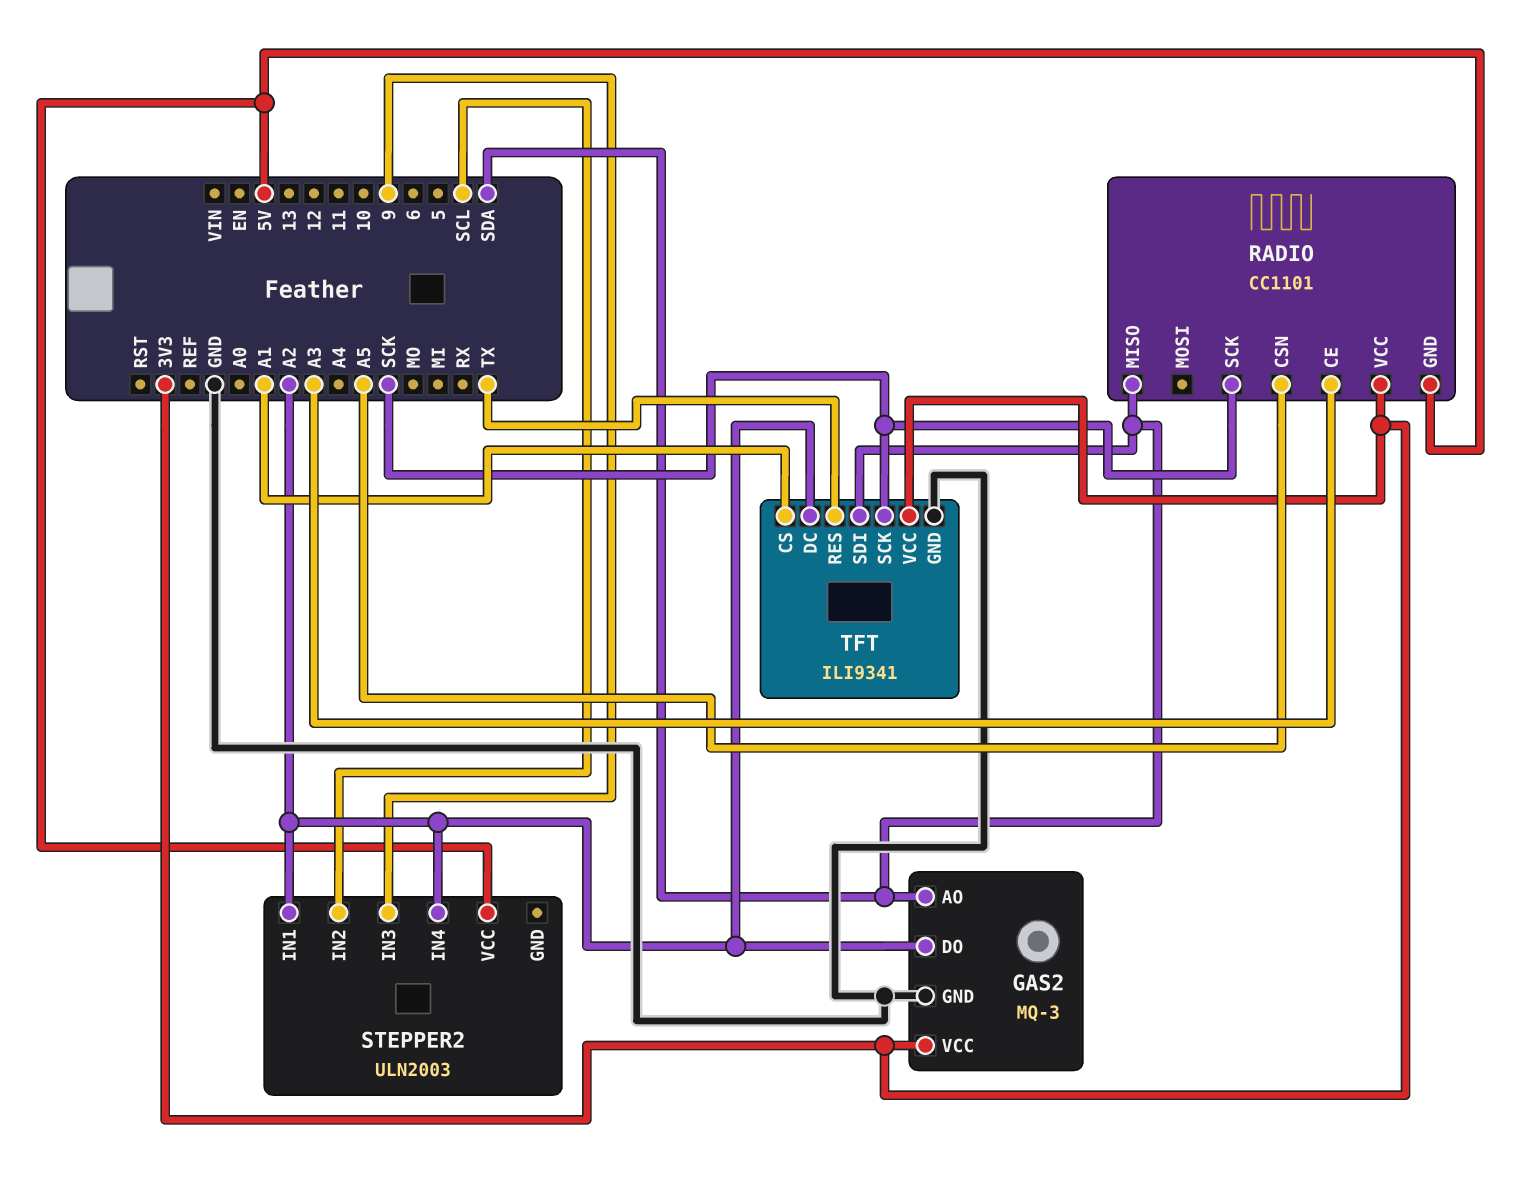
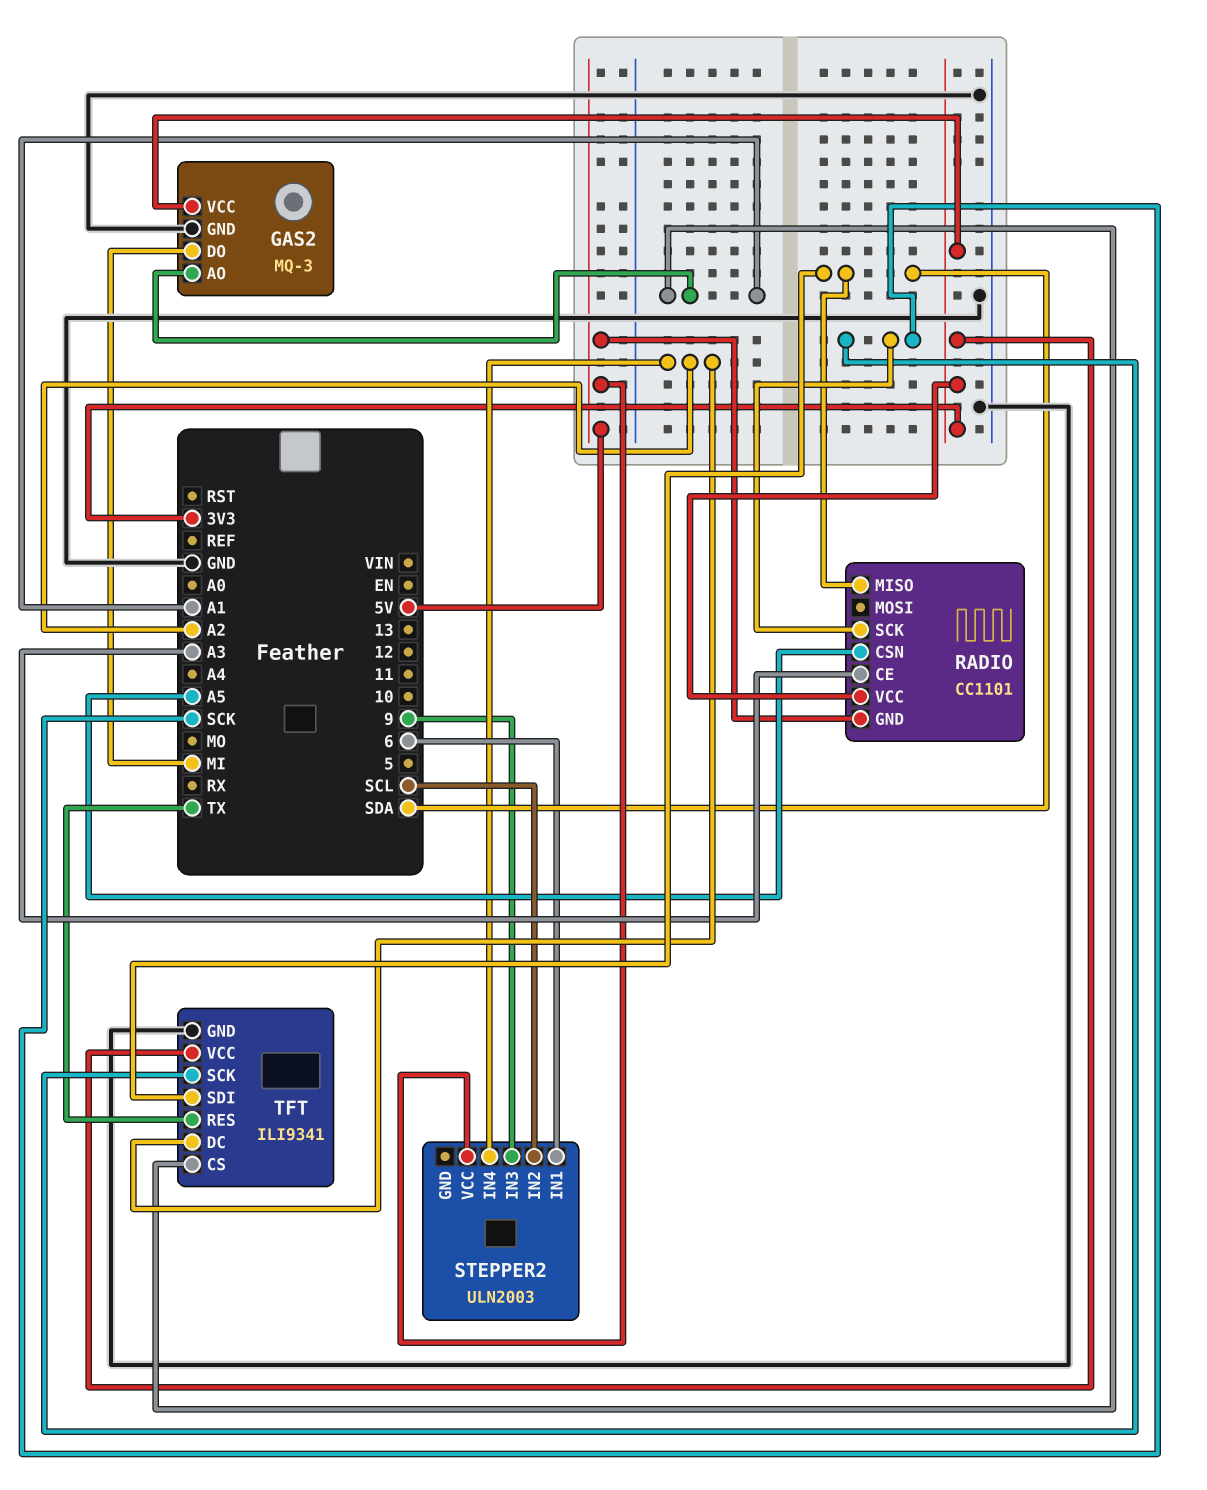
GAS2 pin AO: SDA -> A1
GAS2 pin DO: A2 -> MI
STEPPER2 pin IN1: A2 -> 6

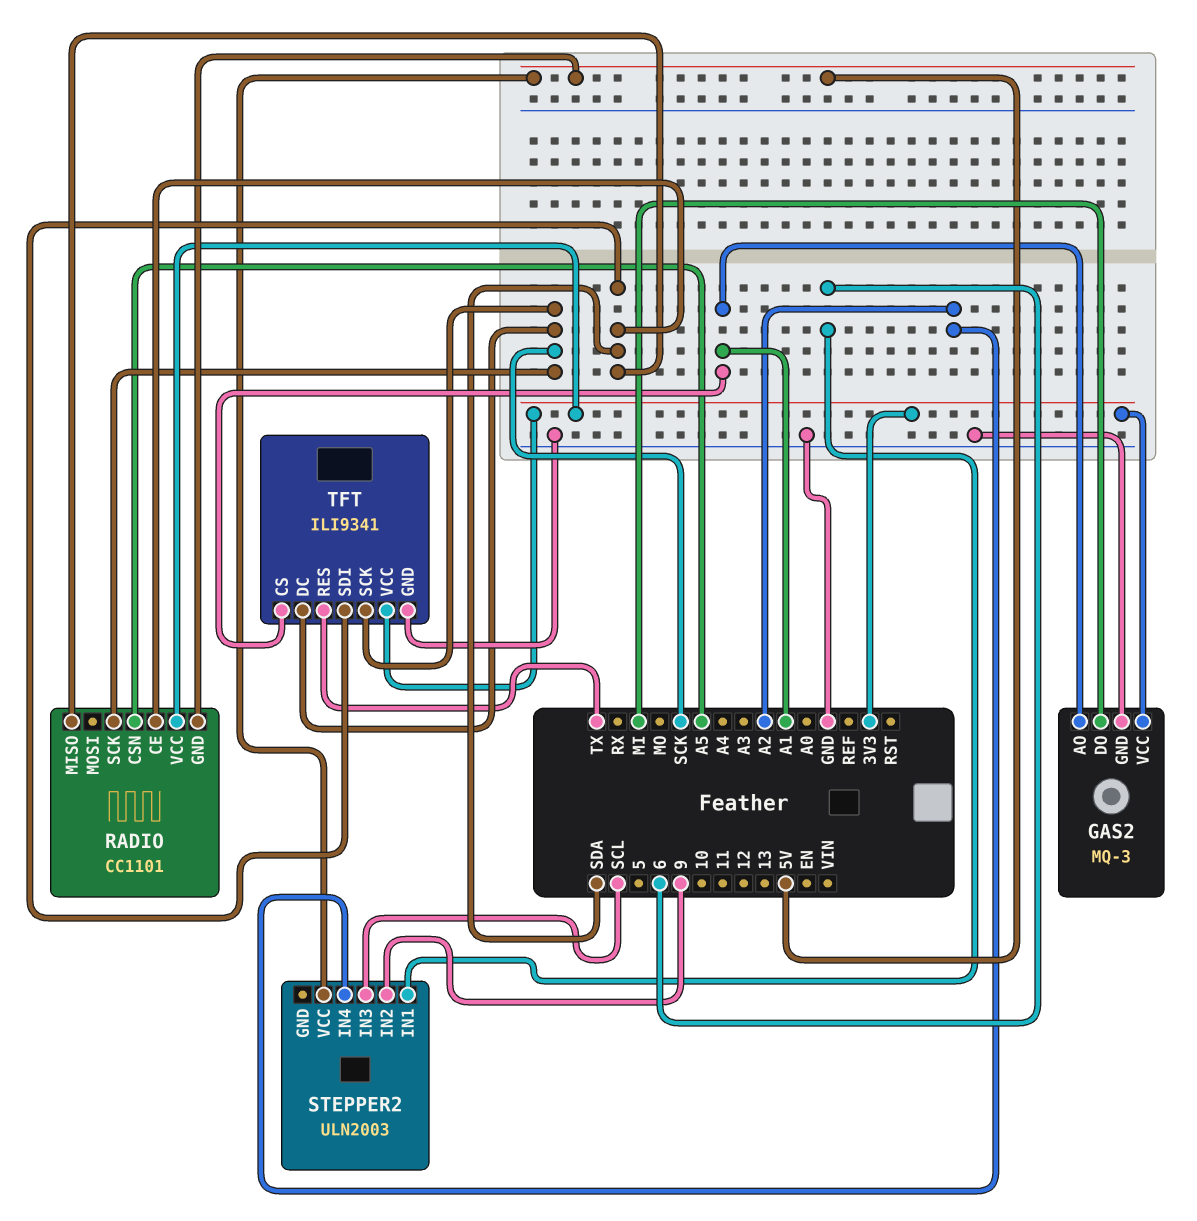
RADIO pin CE: A3 -> SDA
STEPPER2 pin IN2: SCL -> 9
STEPPER2 pin IN3: 9 -> SCL
TFT pin DC: A2 -> SCK

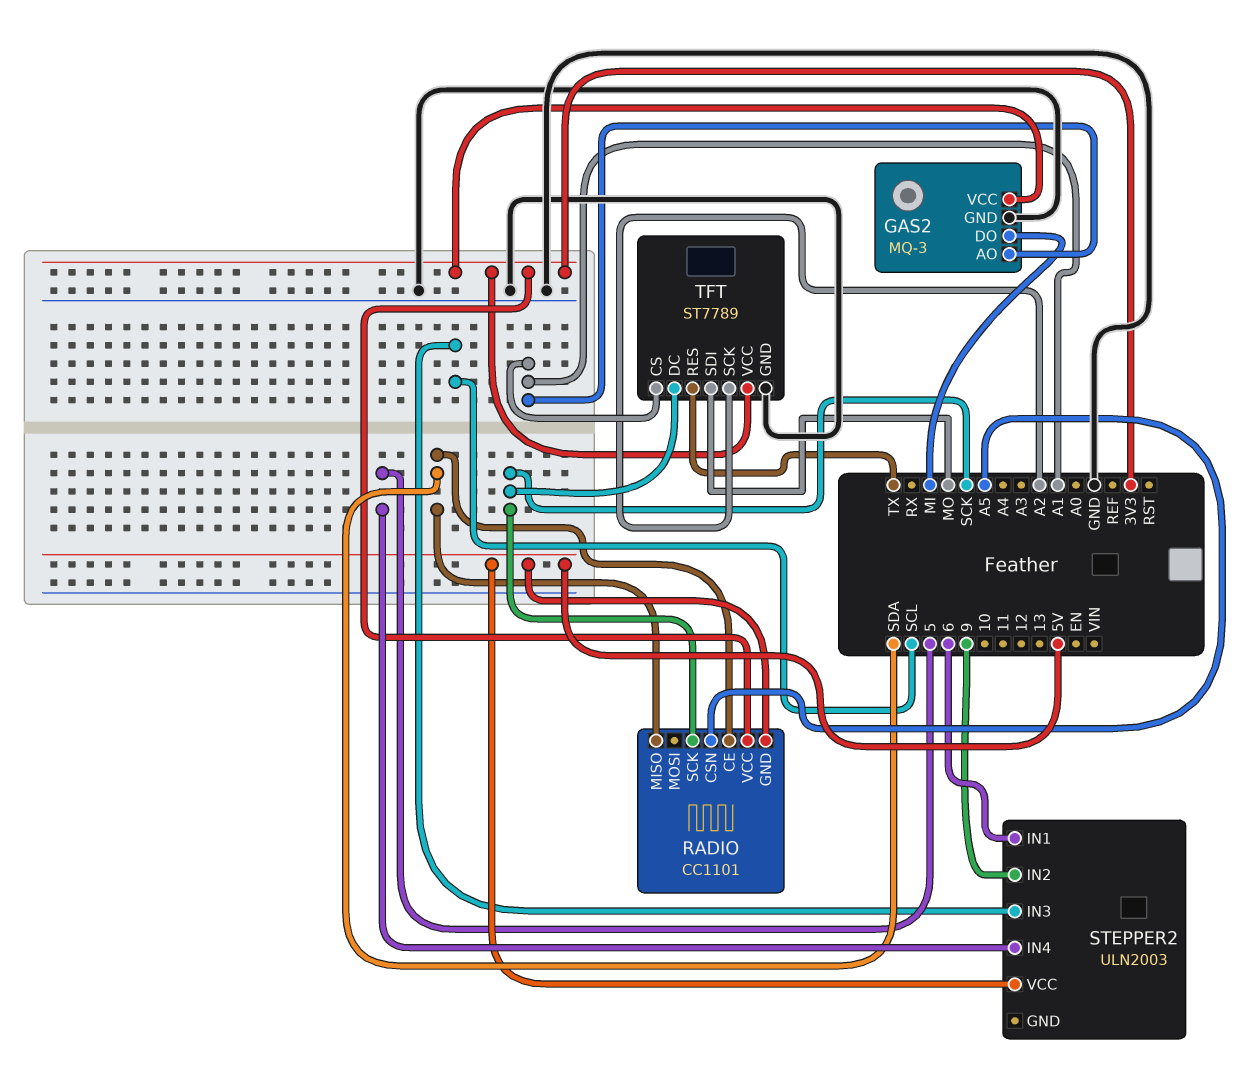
STEPPER2 pin IN4: A2 -> 5
TFT: ILI9341 -> ST7789
TFT pin SCK: SCK -> A2
TFT pin SDI: SDA -> MO

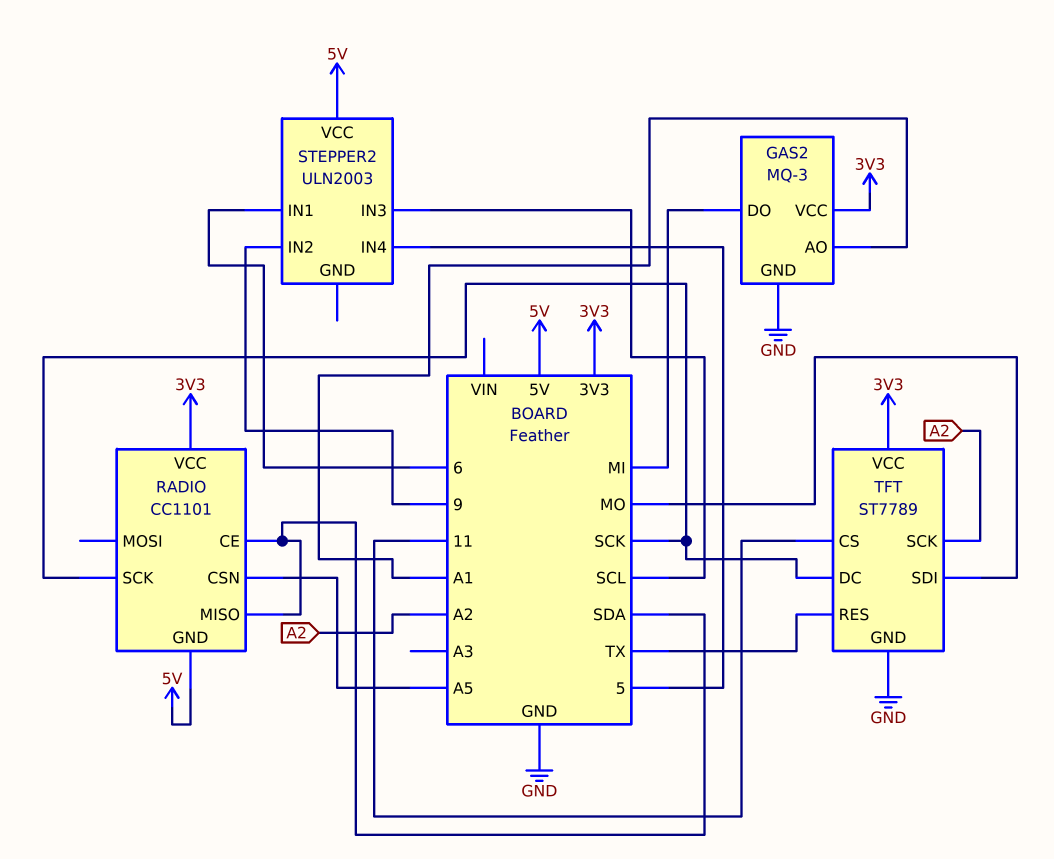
TFT pin CS: A1 -> 11

